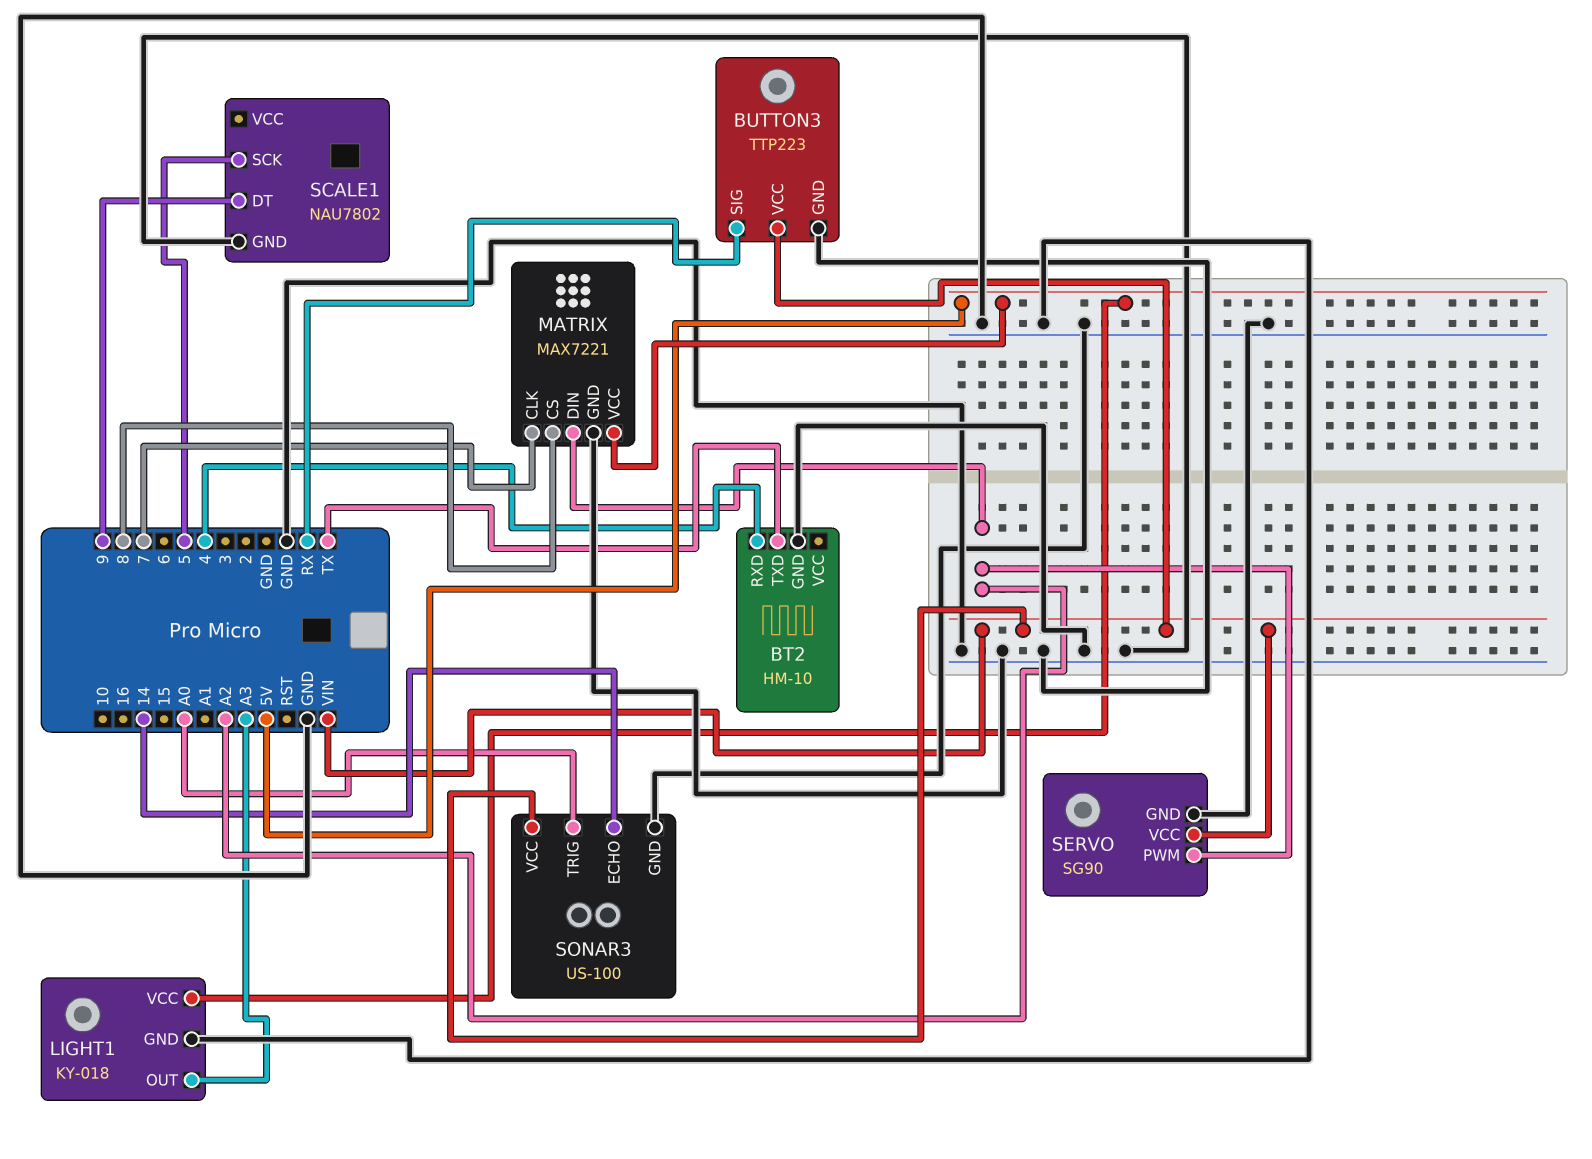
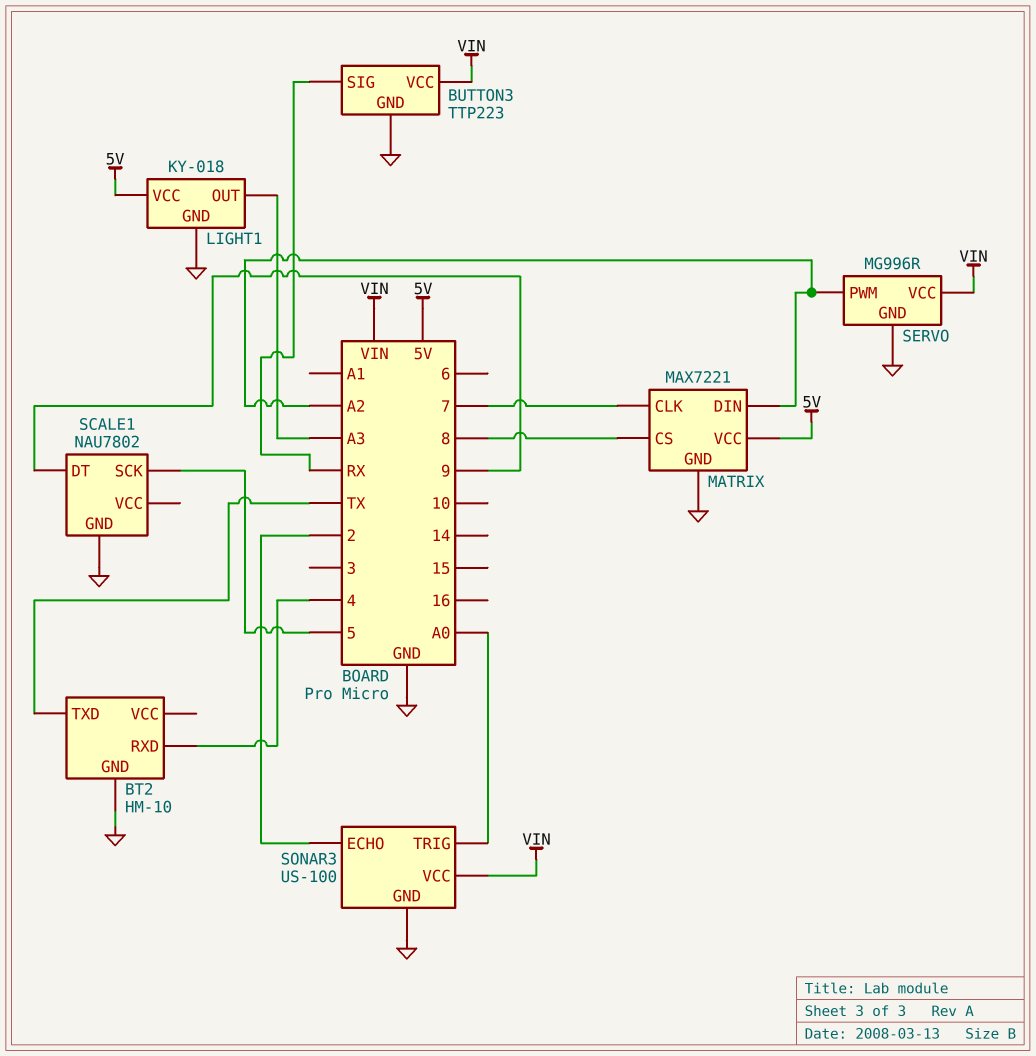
SERVO: SG90 -> MG996R
SONAR3 pin ECHO: 14 -> 2

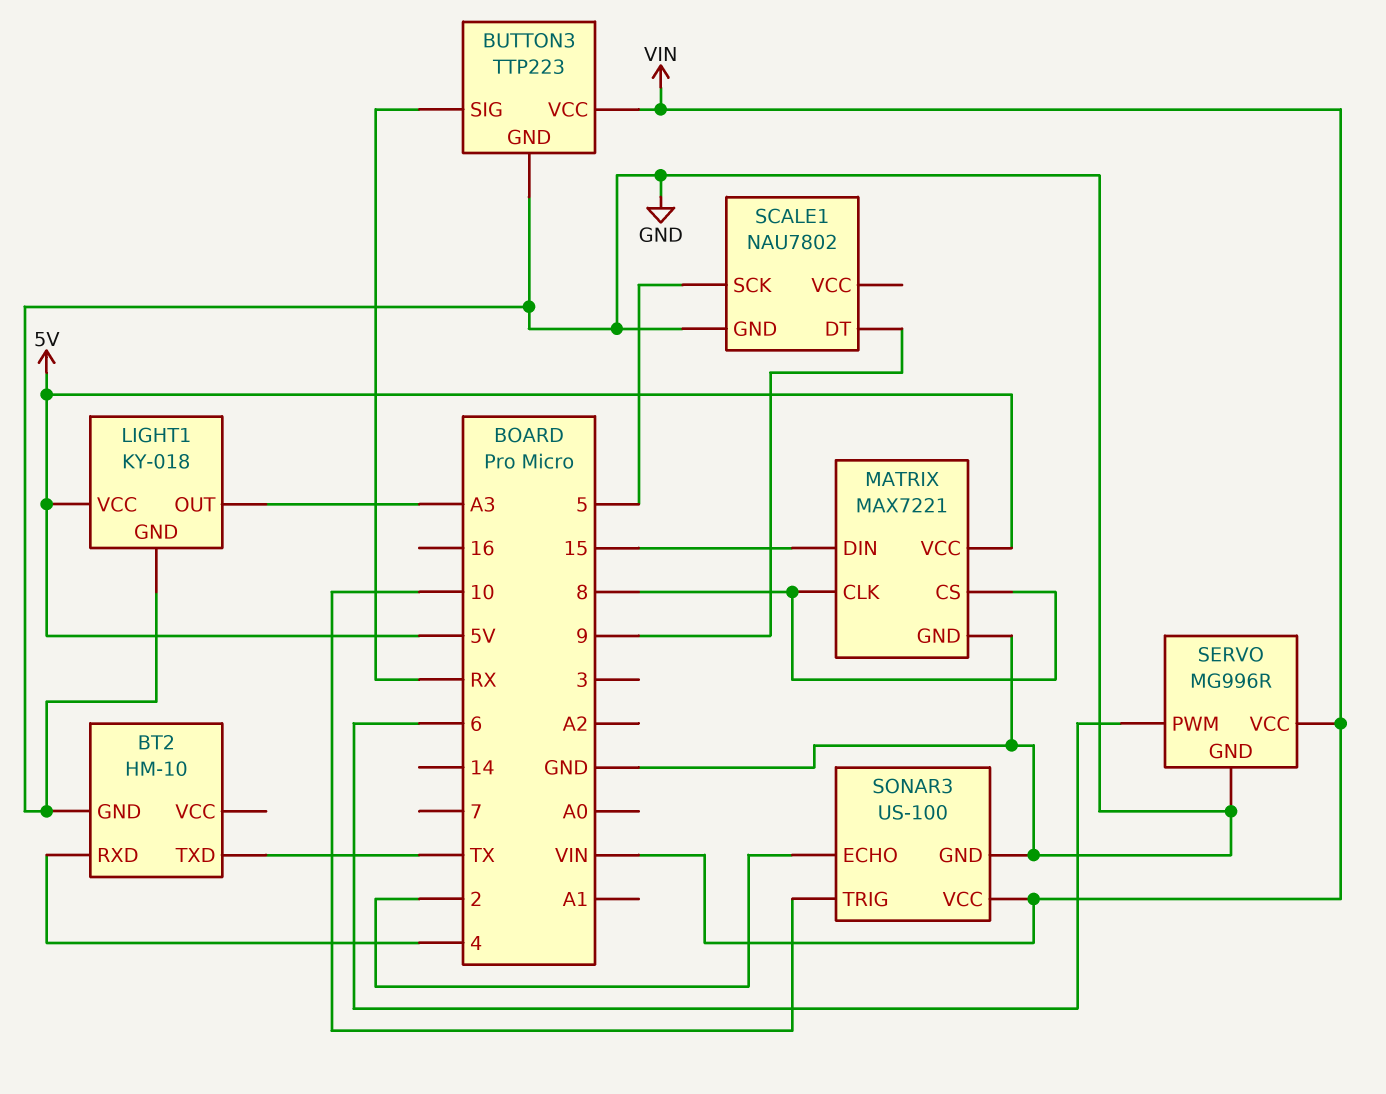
MATRIX pin CLK: 7 -> 8
MATRIX pin DIN: A2 -> 15
SERVO pin PWM: A2 -> 6
SONAR3 pin TRIG: A0 -> 10

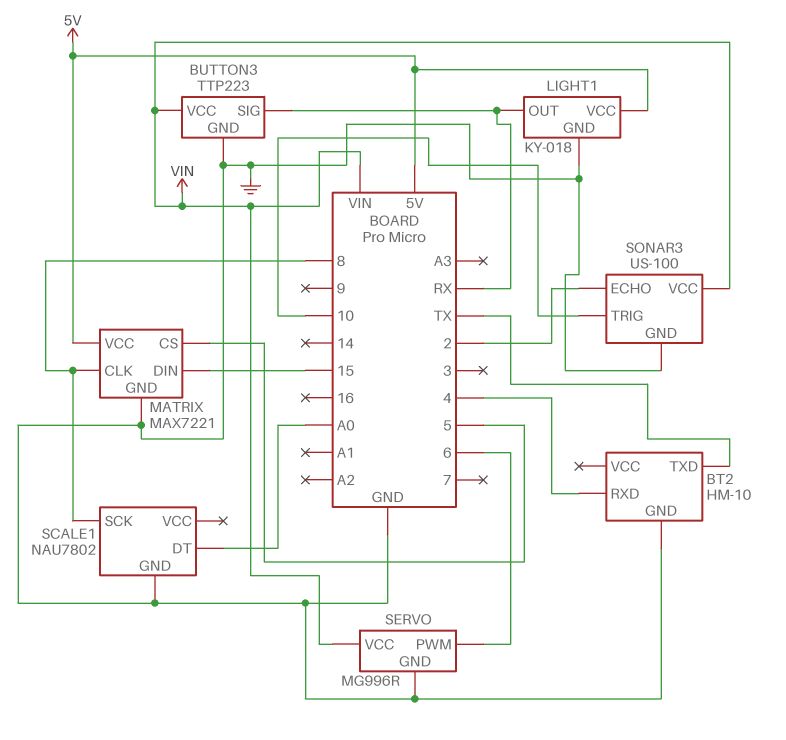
LIGHT1 pin OUT: A3 -> RX
MATRIX pin CS: 8 -> 5
SCALE1 pin DT: 9 -> A0
SCALE1 pin SCK: 5 -> 8

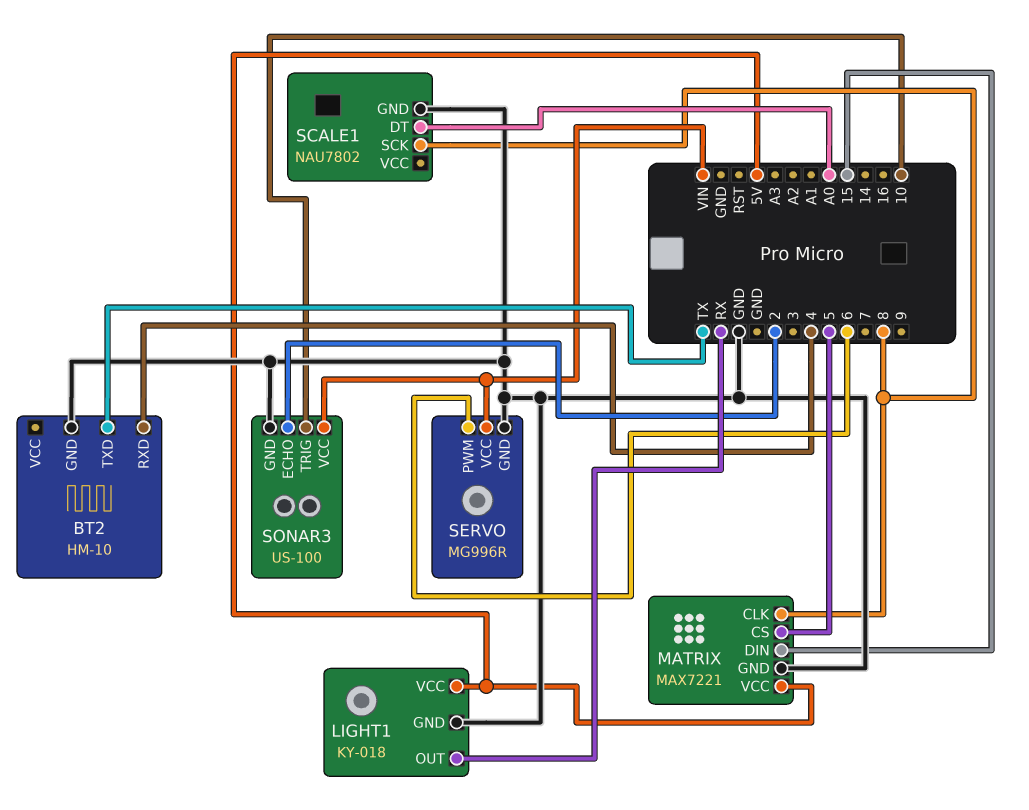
BUTTON3: TTP223 -> none
BUTTON3 pin GND: GND -> none
BUTTON3 pin SIG: RX -> none
BUTTON3 pin VCC: VIN -> none

